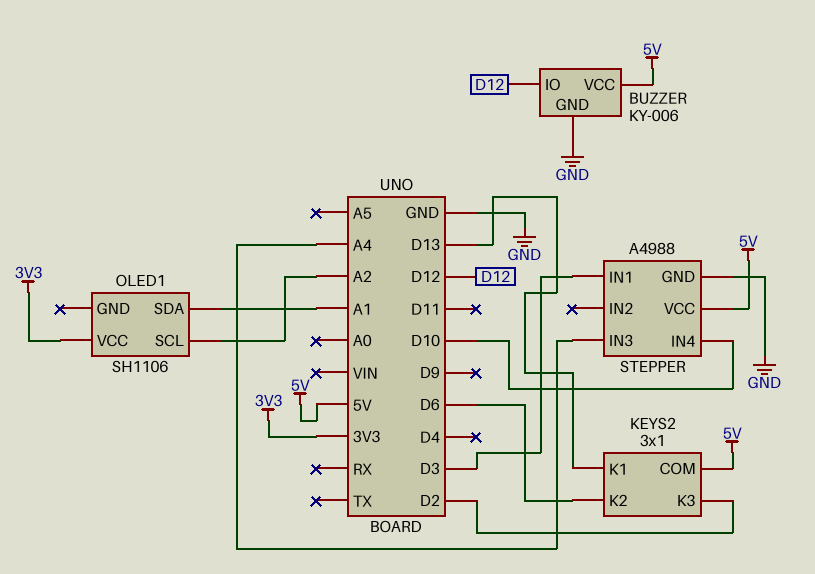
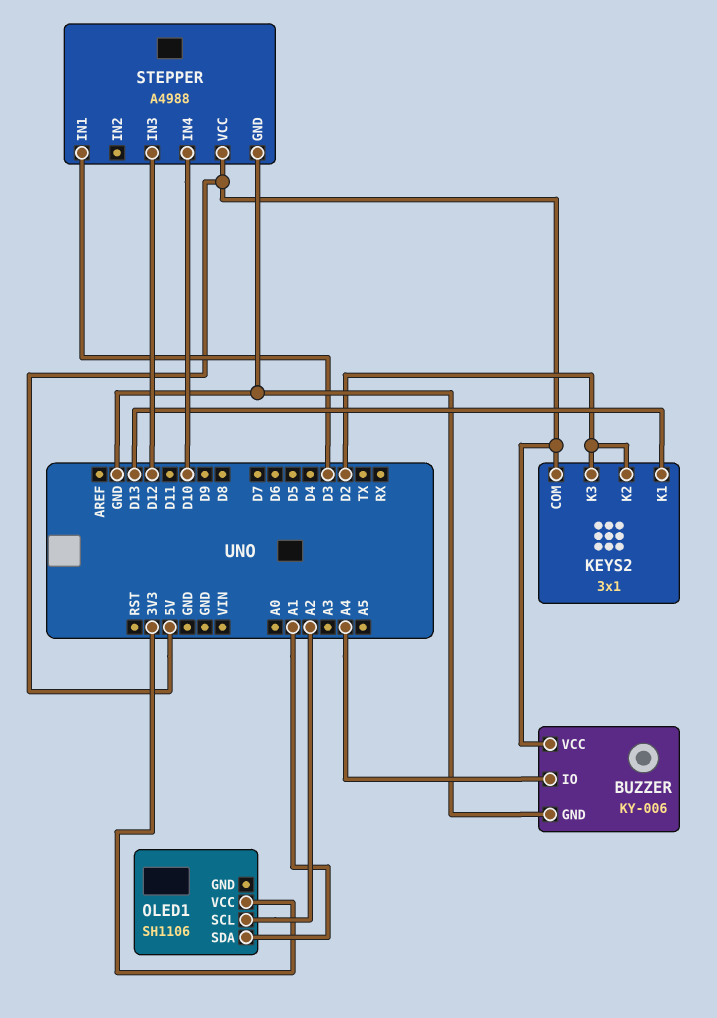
BUZZER pin IO: D12 -> A4
KEYS2 pin K2: D6 -> D2
STEPPER pin IN3: A4 -> D12

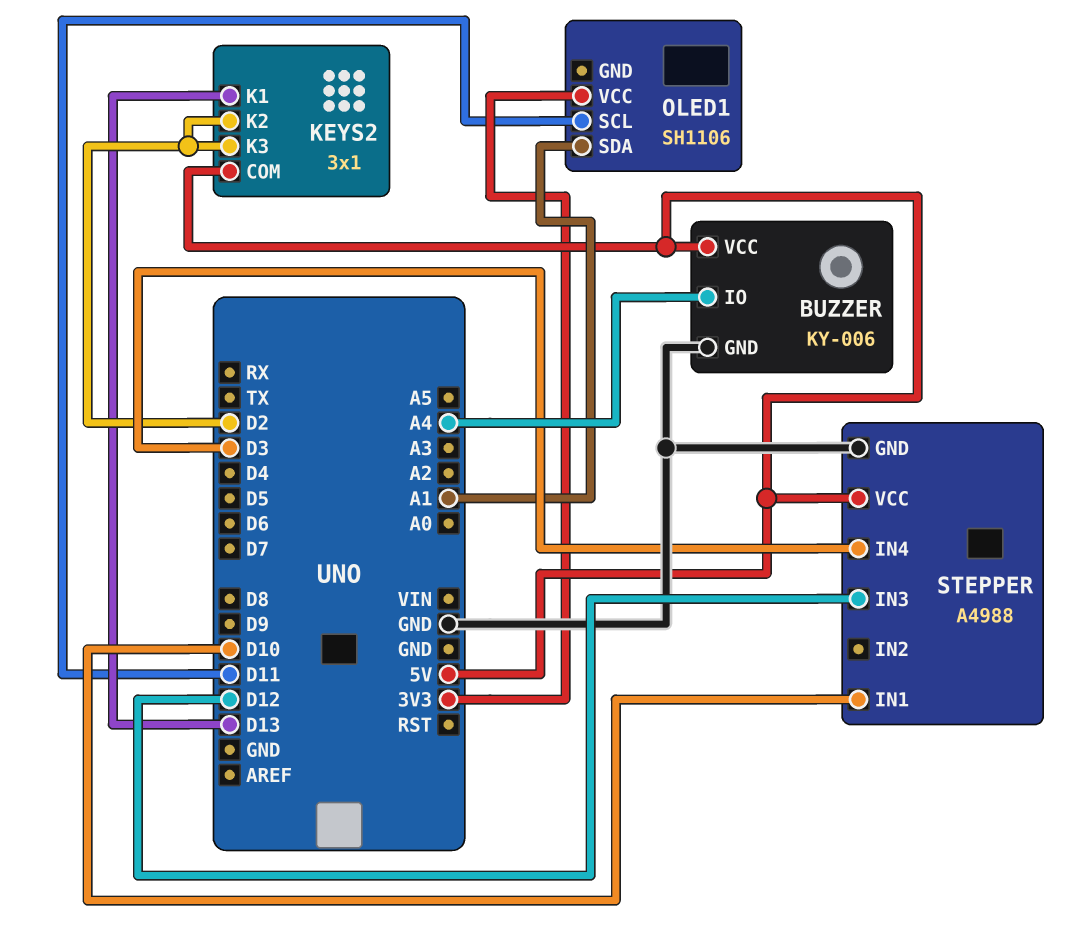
OLED1 pin SCL: A2 -> D11
STEPPER pin IN1: D3 -> D10
STEPPER pin IN4: D10 -> D3

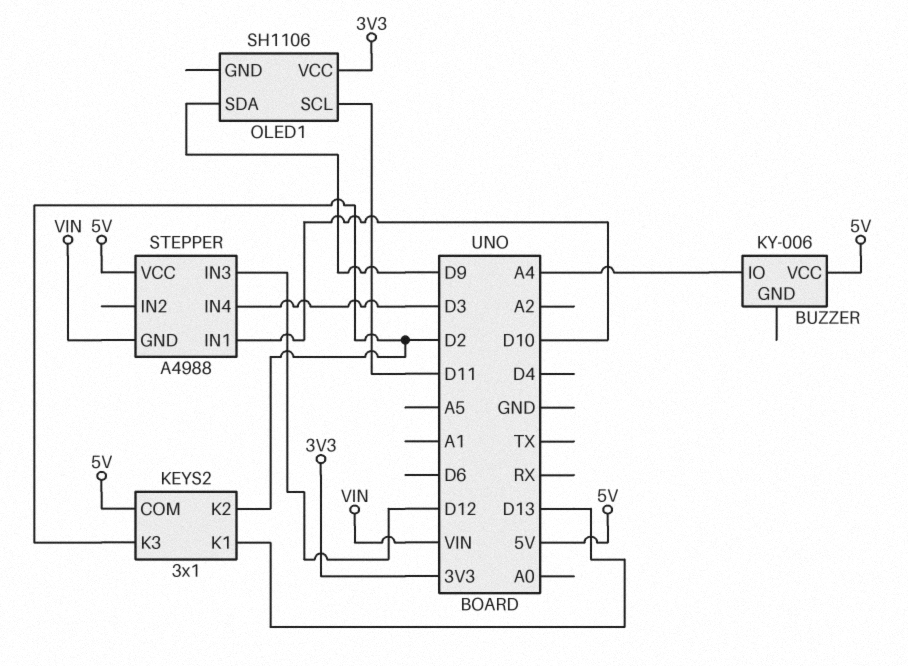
BUZZER pin GND: GND -> none
OLED1 pin SDA: A1 -> D9
STEPPER pin GND: GND -> VIN

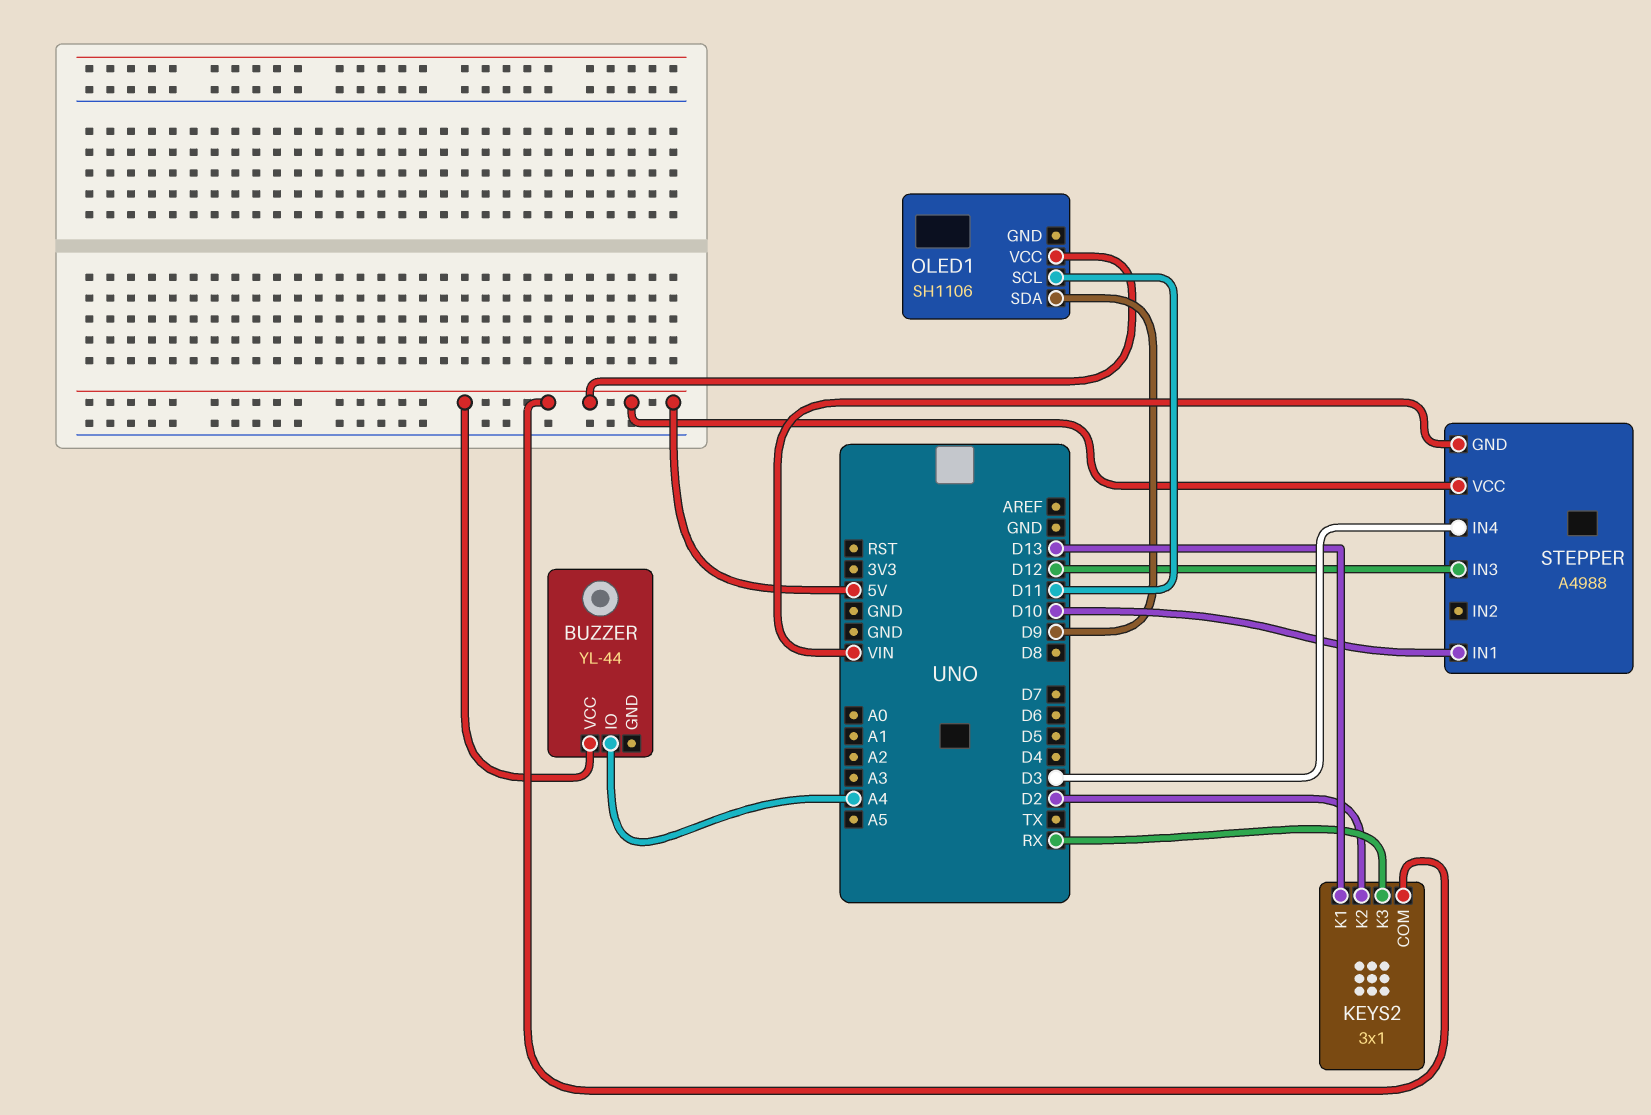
BUZZER: KY-006 -> YL-44
KEYS2 pin K3: D2 -> RX
OLED1 pin VCC: 3V3 -> 5V

